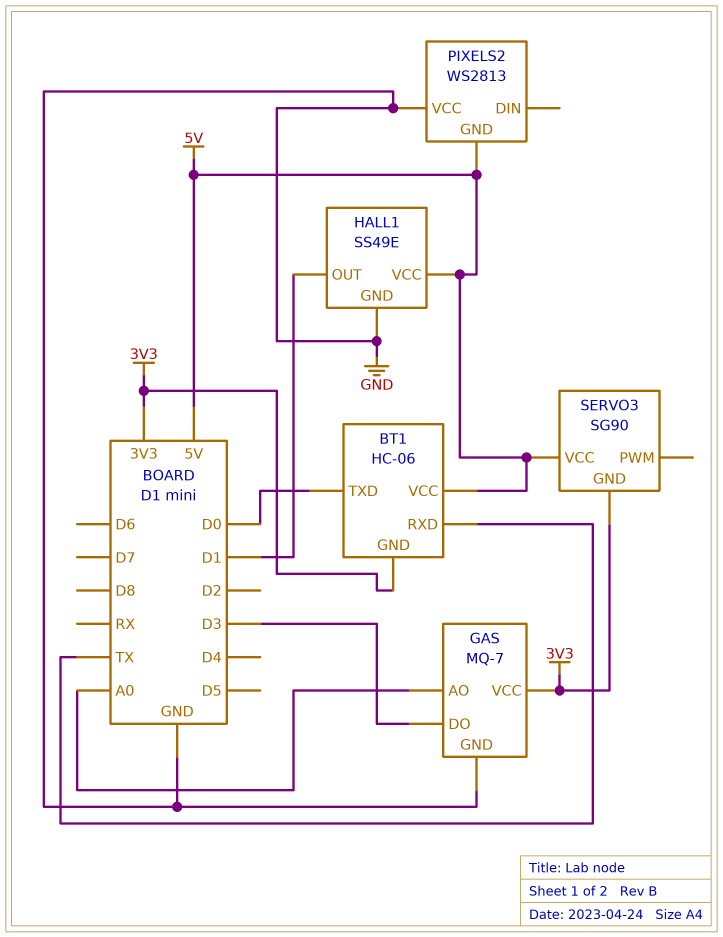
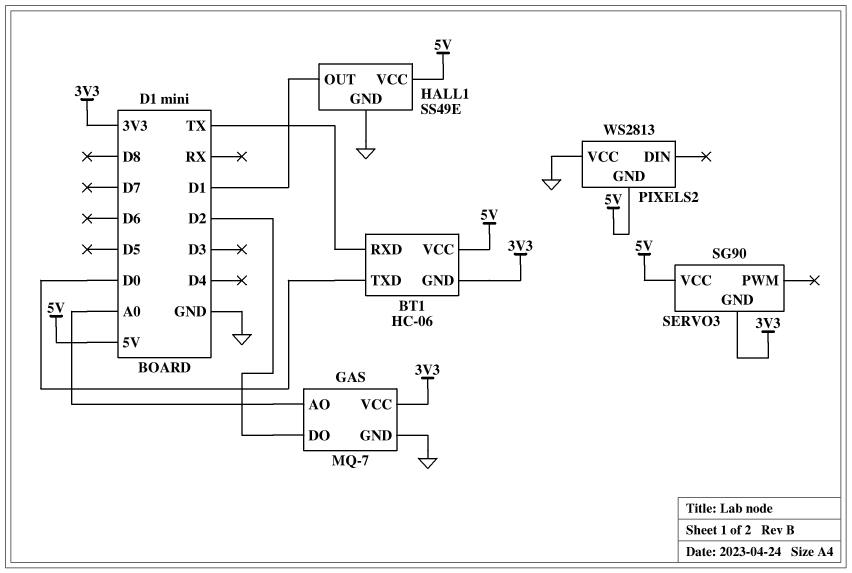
GAS pin DO: D3 -> D2

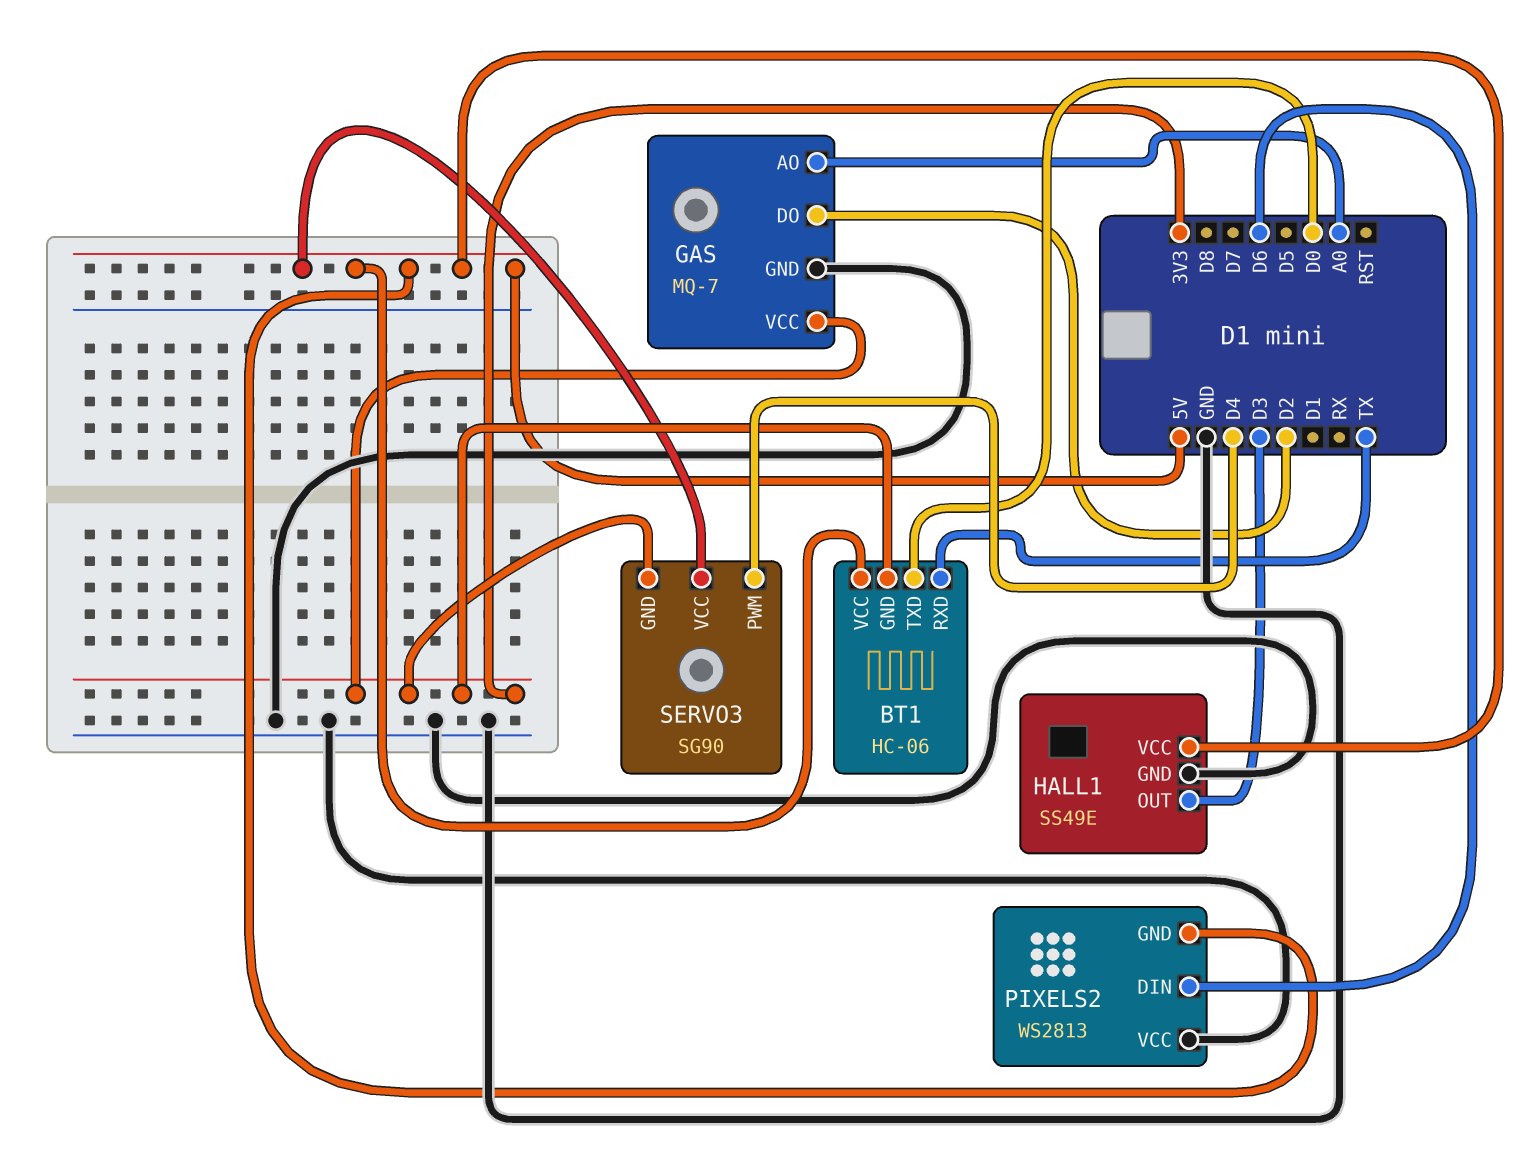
HALL1 pin OUT: D1 -> D3
PIXELS2 pin DIN: none -> D6
SERVO3 pin PWM: none -> D4

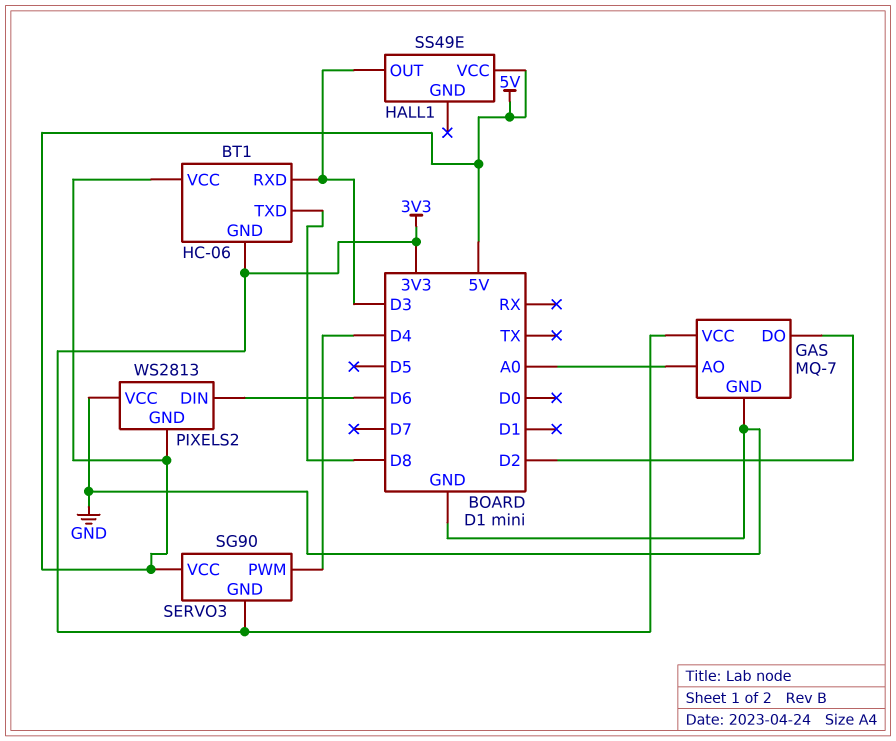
BT1 pin RXD: TX -> D3
BT1 pin TXD: D0 -> D8
HALL1 pin GND: GND -> none

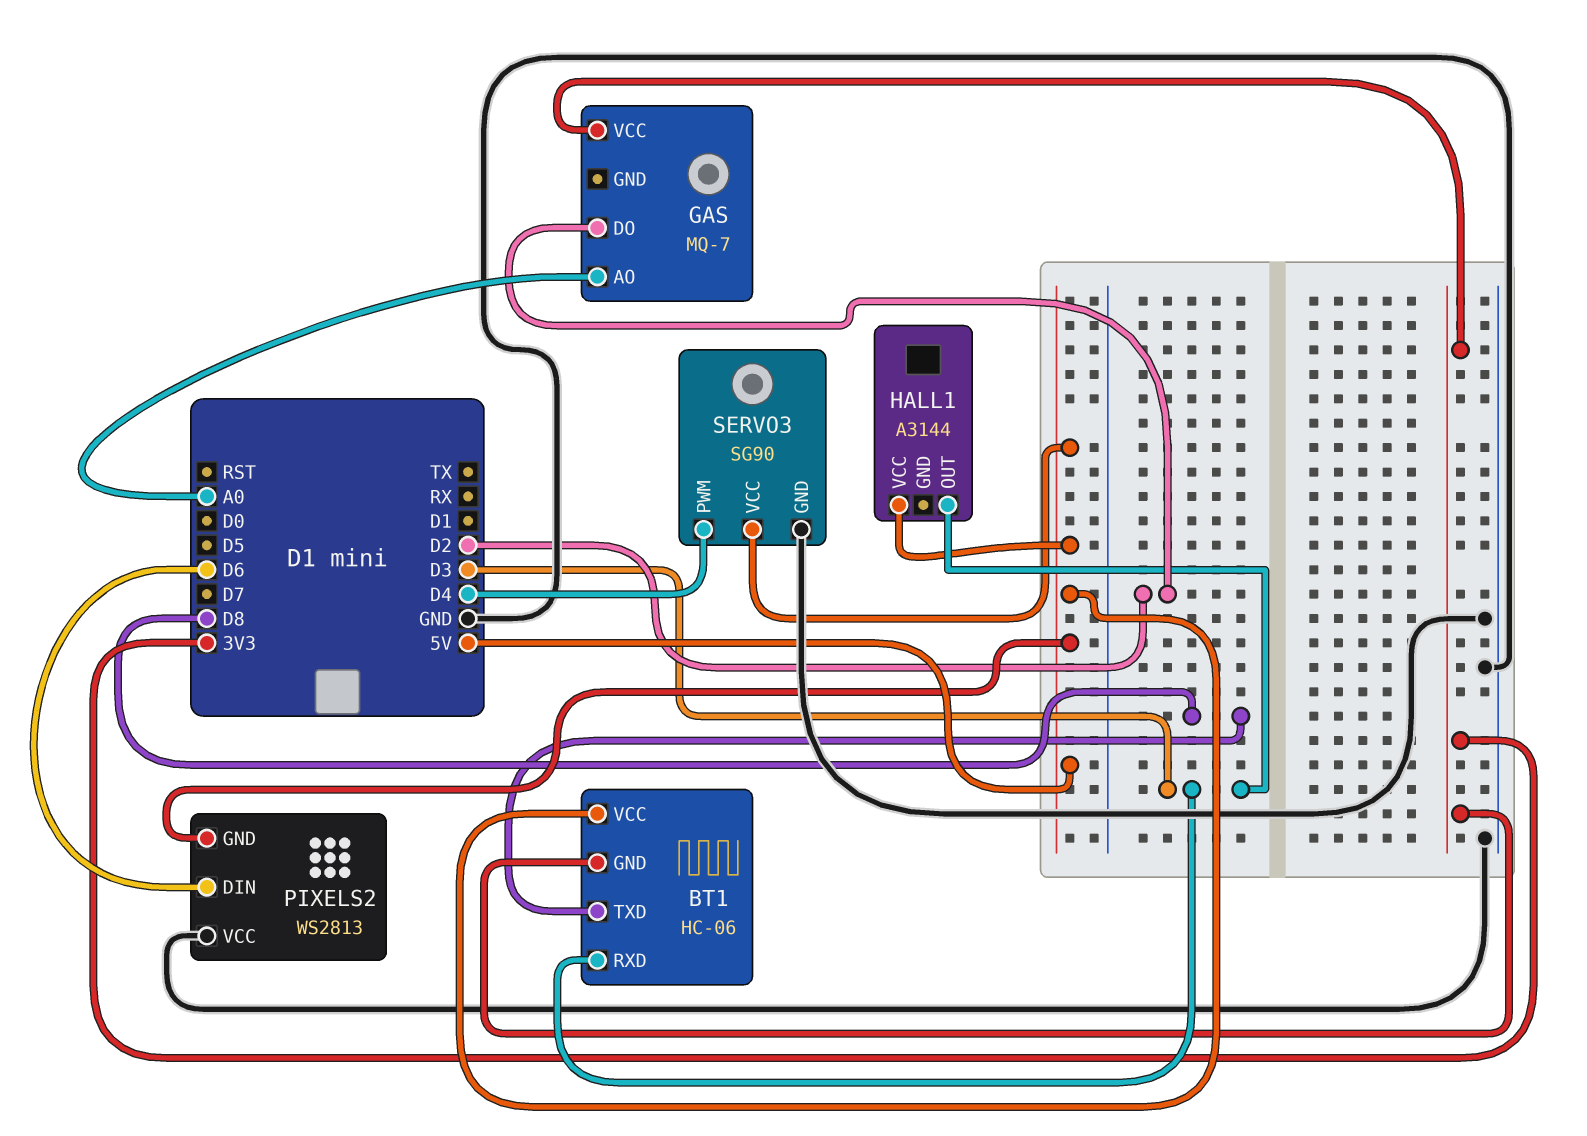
GAS pin GND: GND -> none
HALL1: SS49E -> A3144
SERVO3 pin GND: 3V3 -> GND

